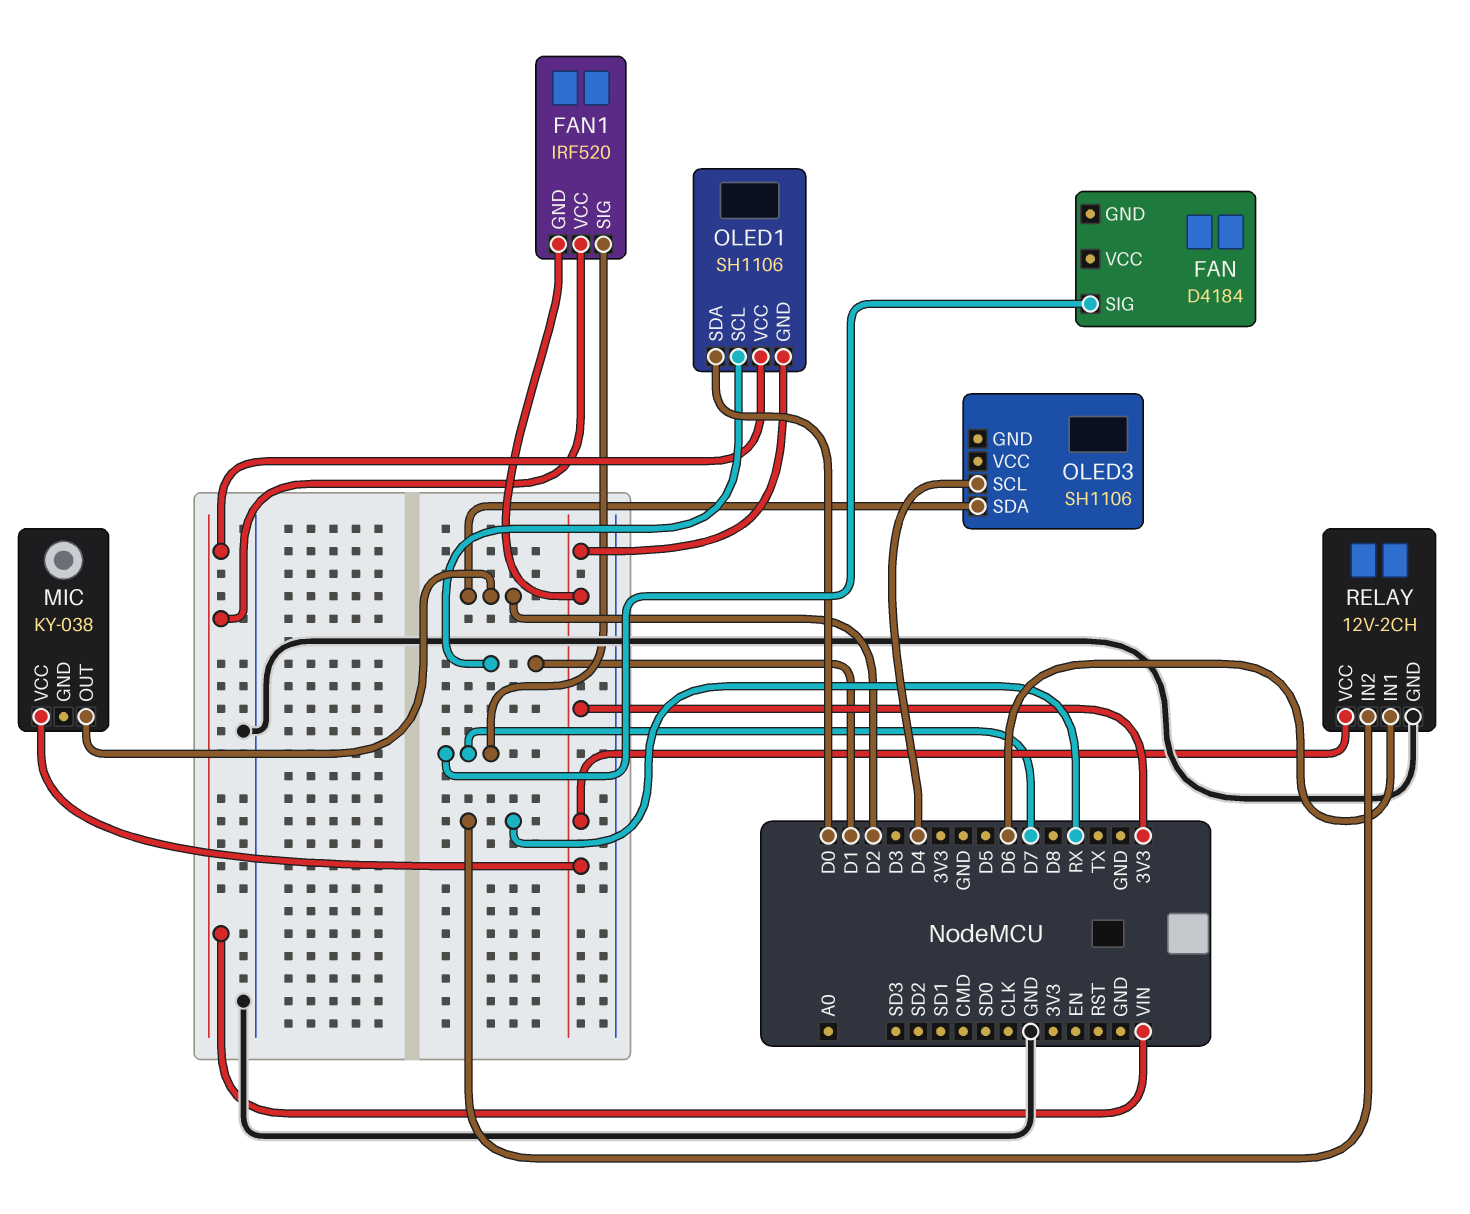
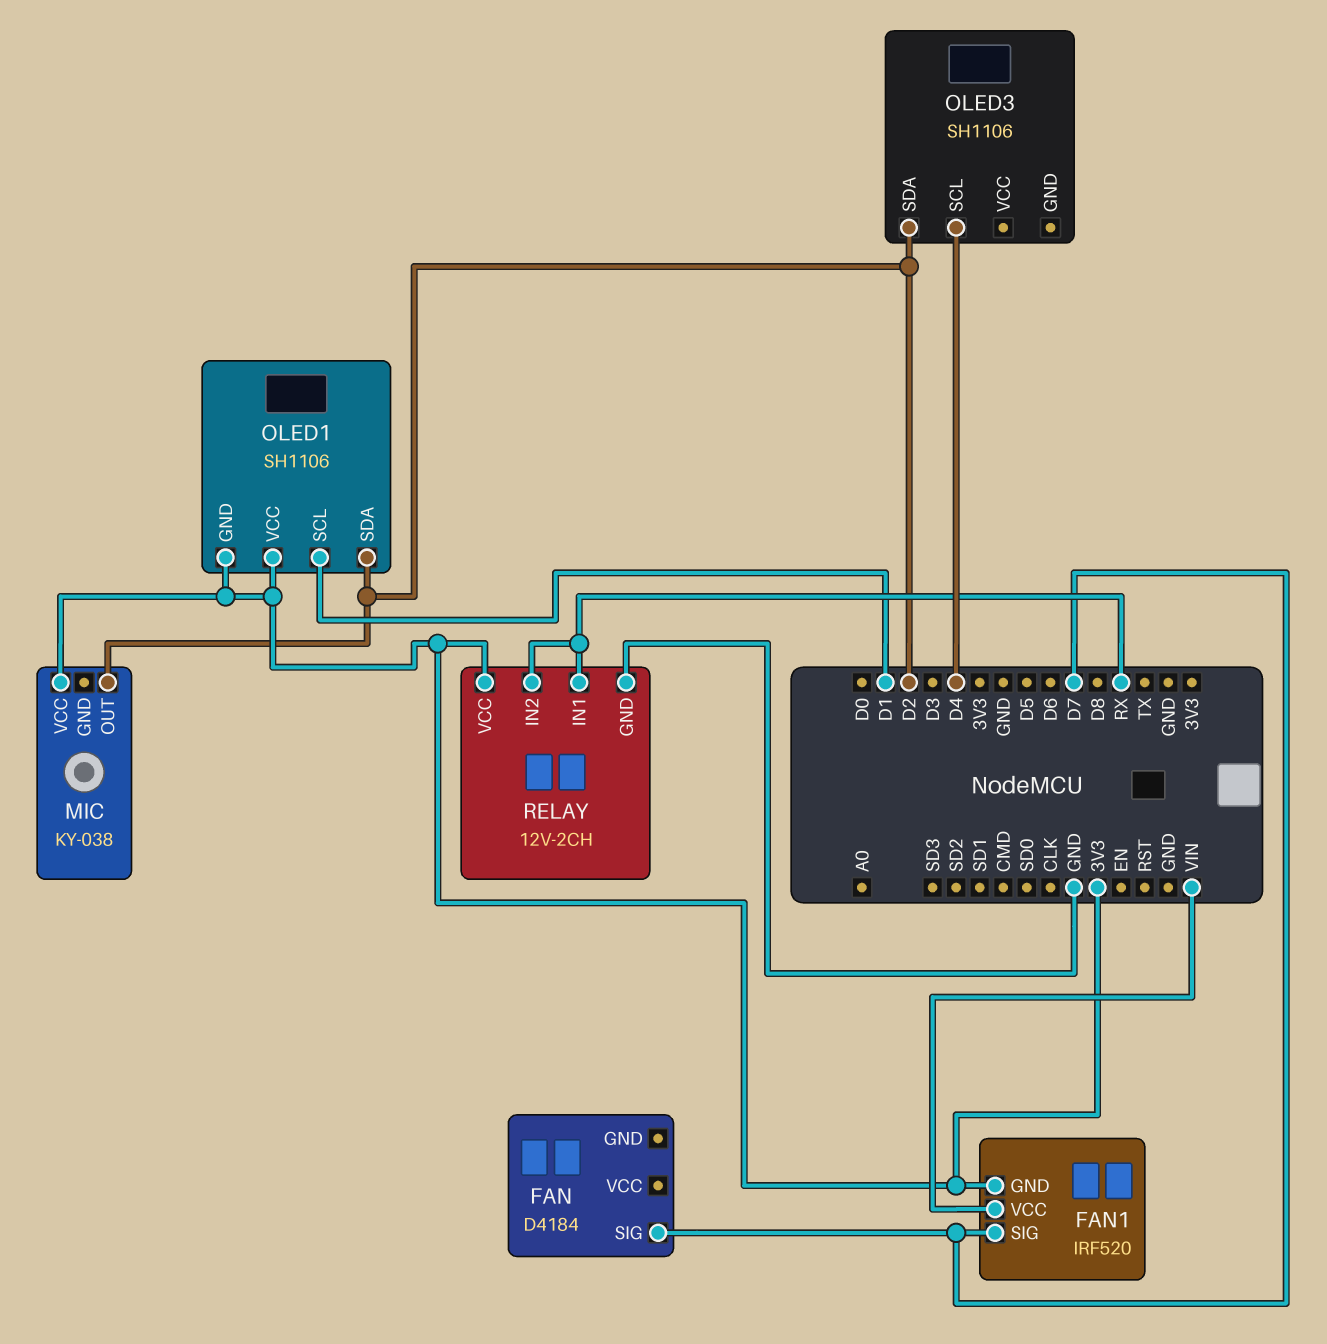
OLED1 pin SDA: D0 -> D2
OLED1 pin VCC: VIN -> 3V3
RELAY pin IN1: D6 -> RX

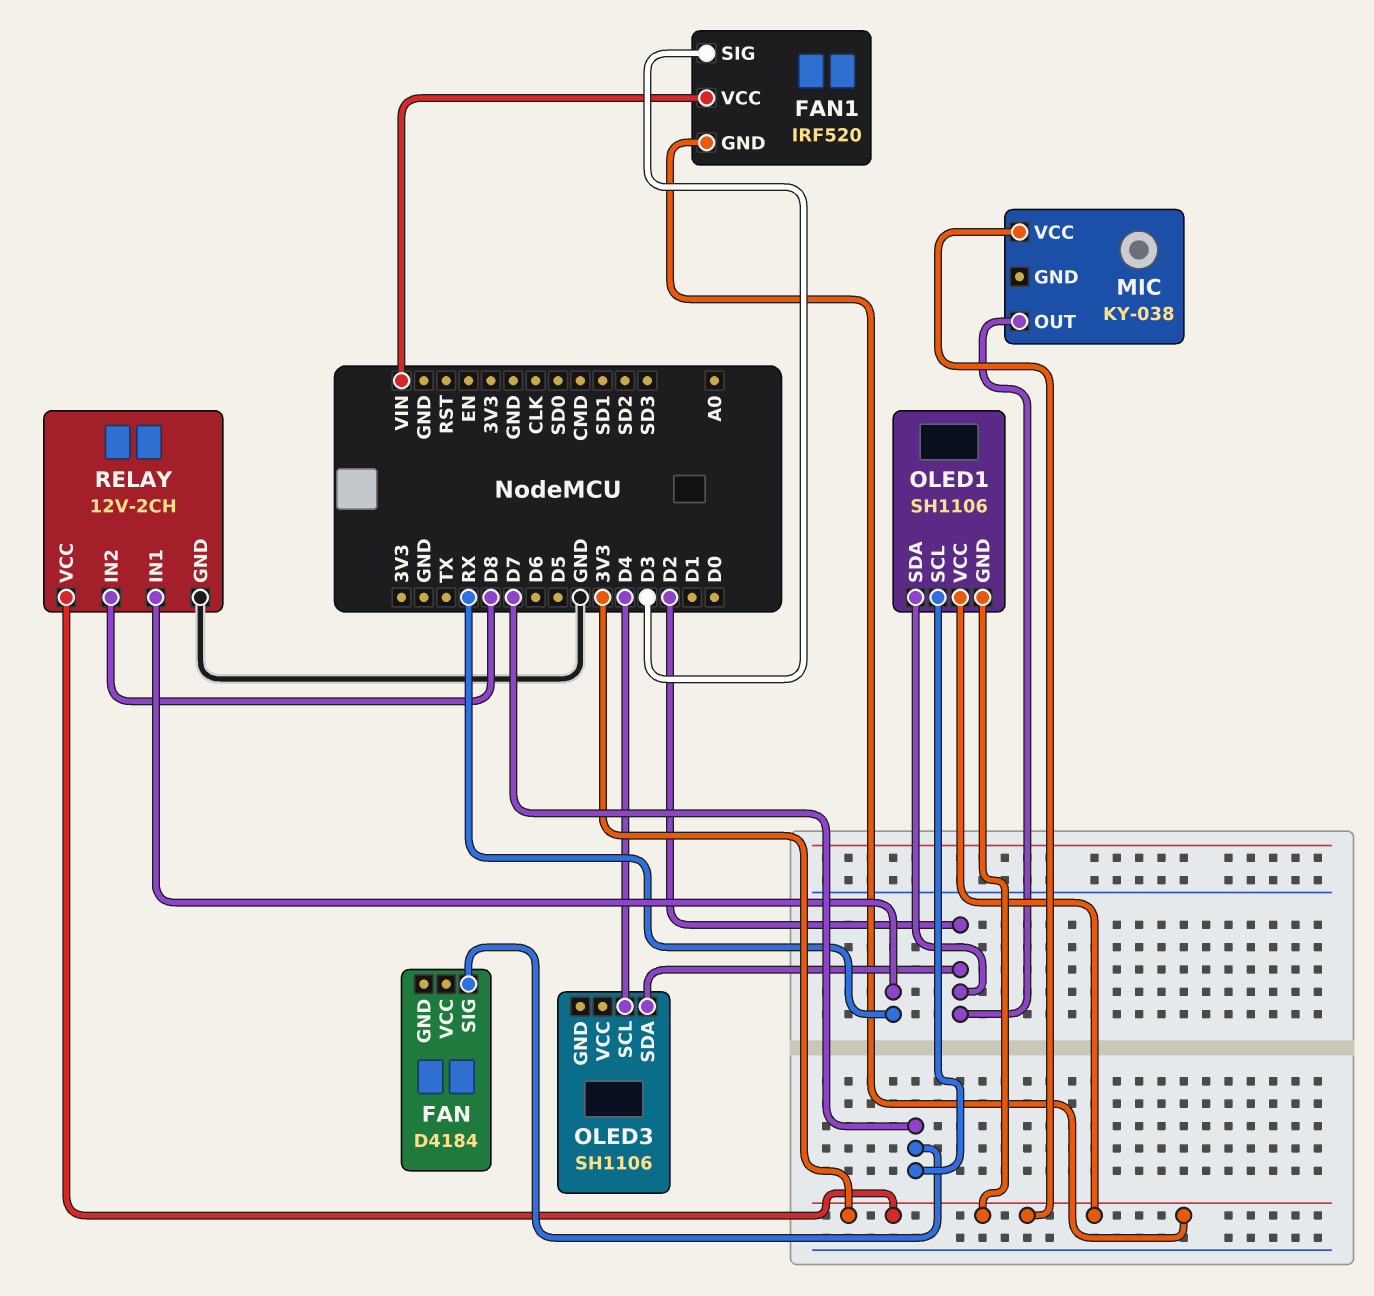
FAN1 pin SIG: D7 -> D3
OLED1 pin SCL: D1 -> D7
RELAY pin IN2: RX -> D8

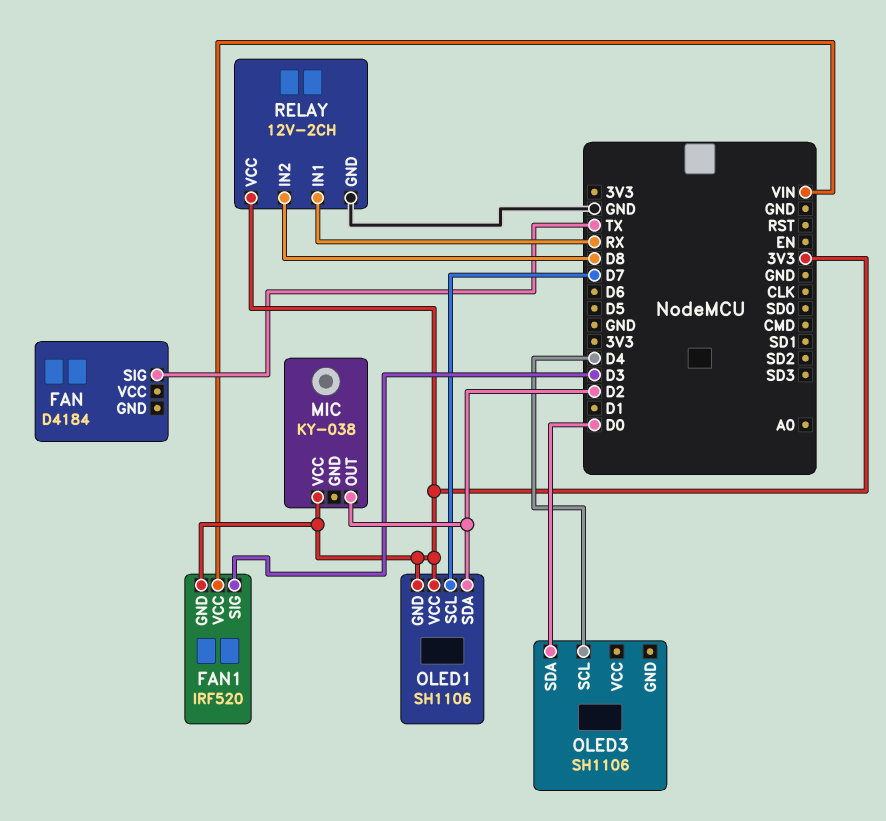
FAN pin SIG: D7 -> TX
OLED3 pin SDA: D2 -> D0

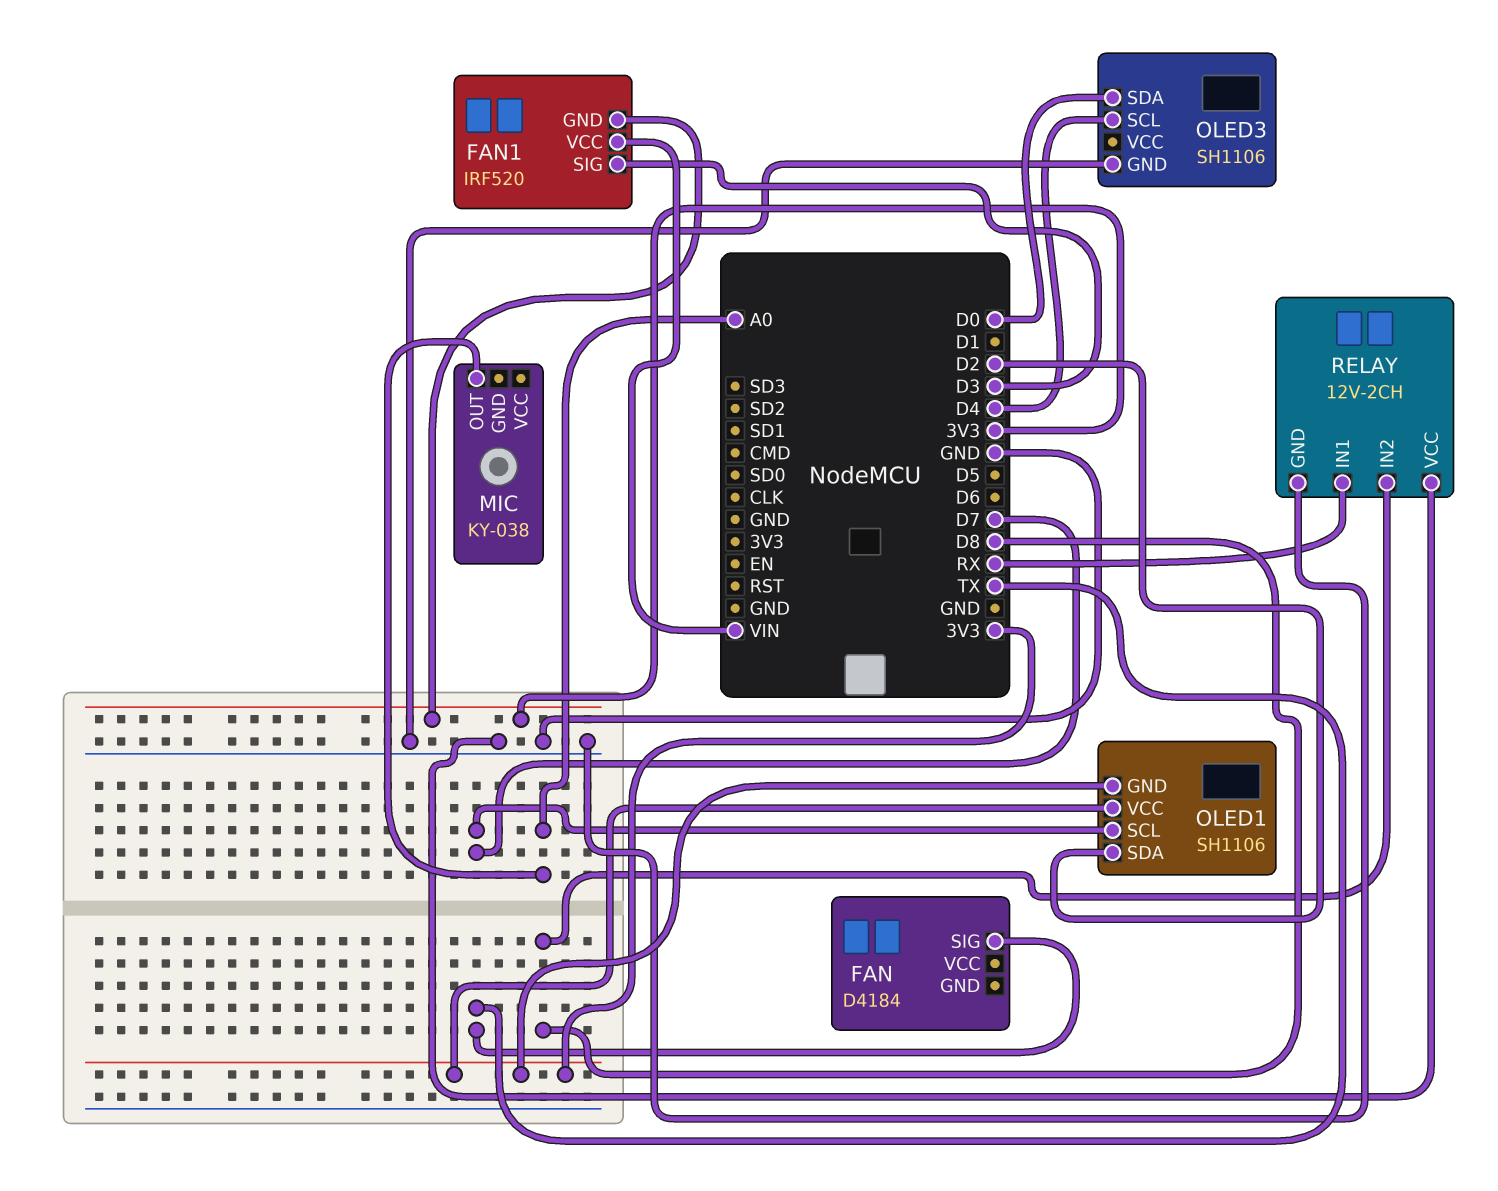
MIC pin OUT: D2 -> A0
MIC pin VCC: 3V3 -> none
OLED3 pin GND: none -> GND
RELAY pin VCC: 3V3 -> GND

